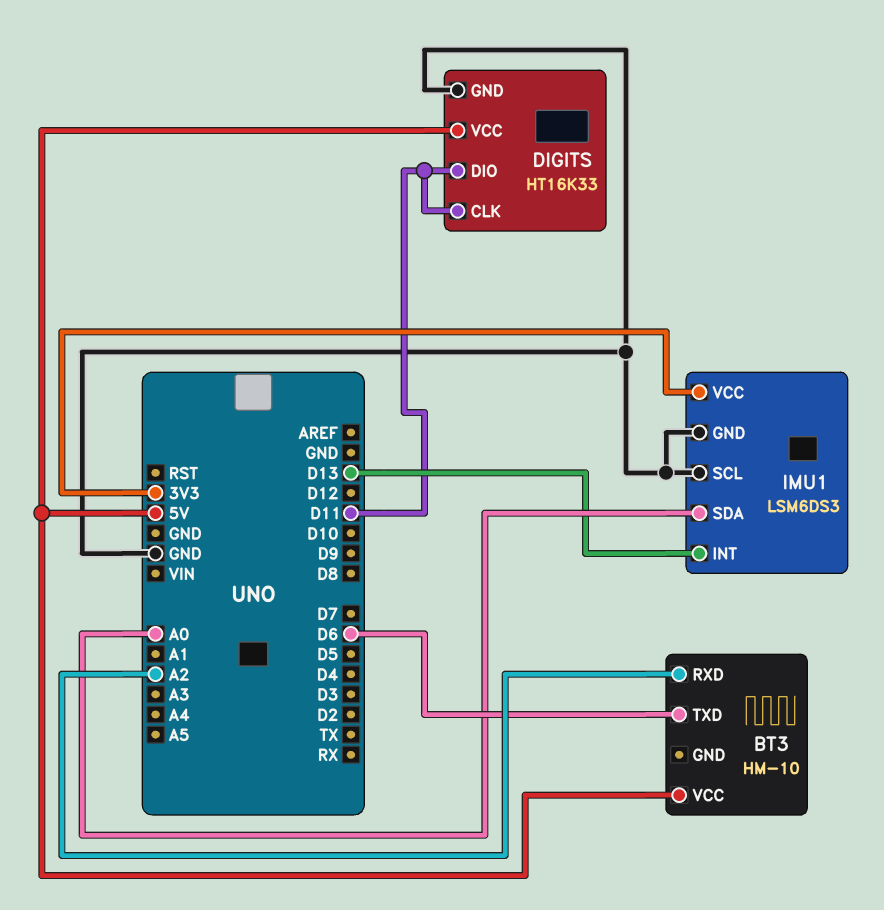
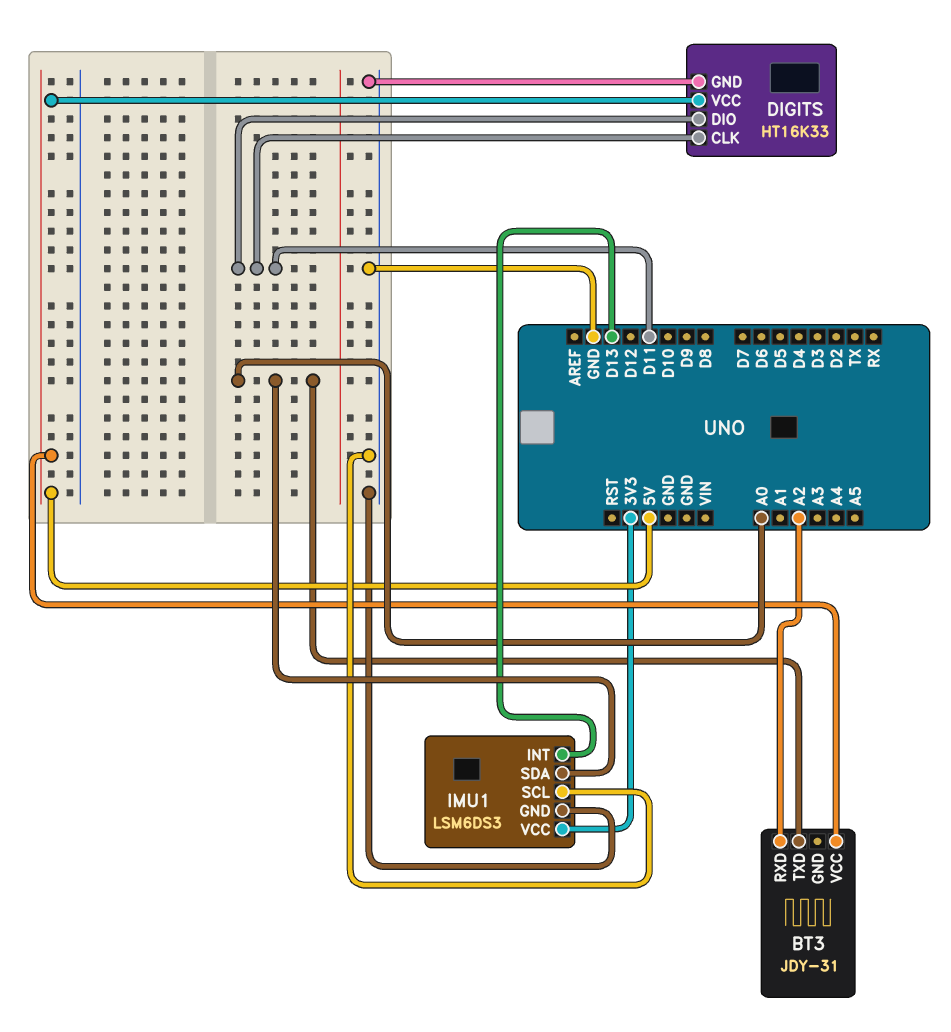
BT3: HM-10 -> JDY-31
BT3 pin TXD: D6 -> A0

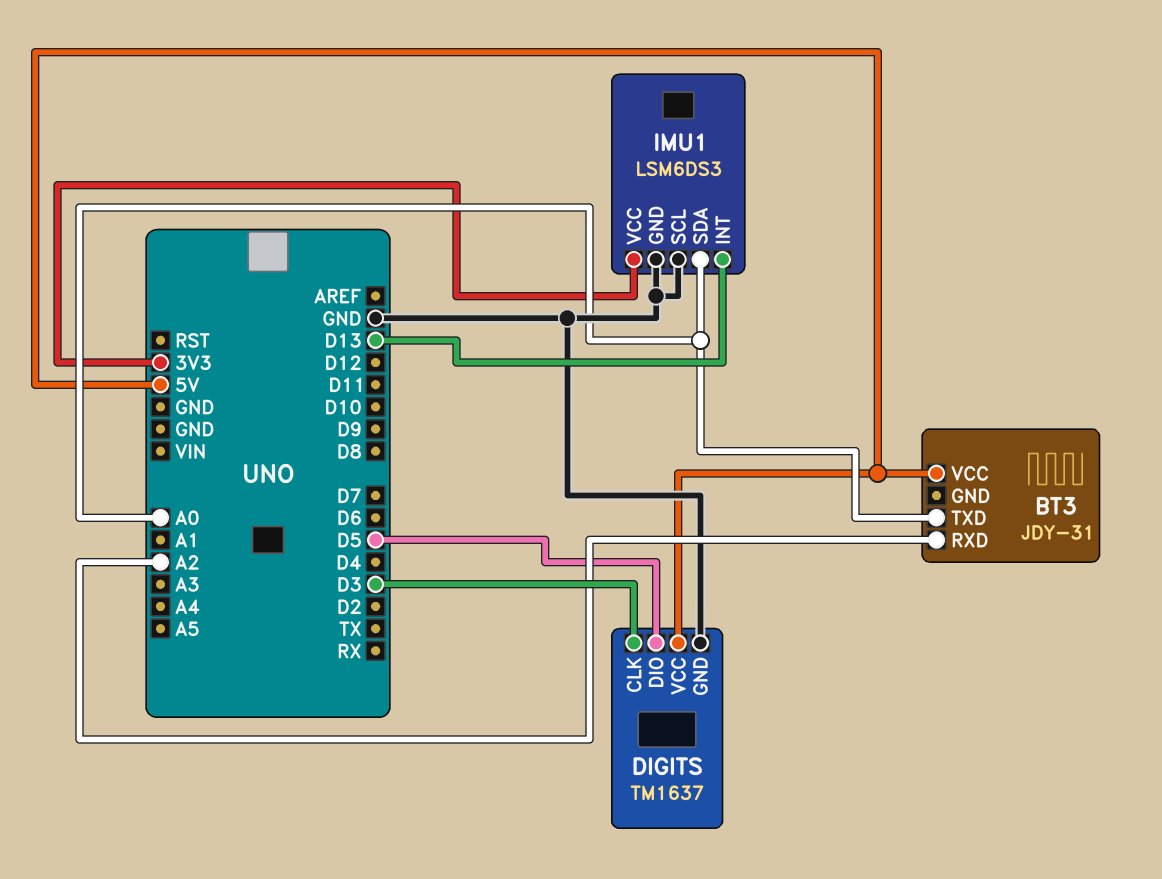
DIGITS: HT16K33 -> TM1637
DIGITS pin CLK: D11 -> D3
DIGITS pin DIO: D11 -> D5

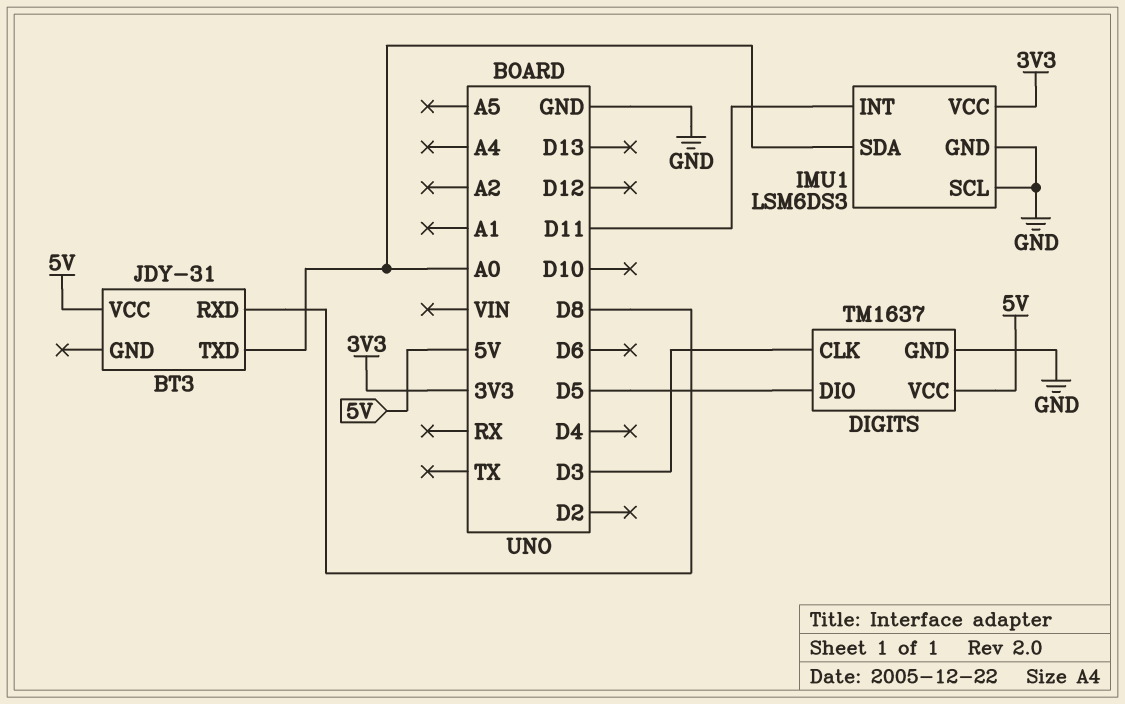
BT3 pin RXD: A2 -> D8
IMU1 pin INT: D13 -> D11

